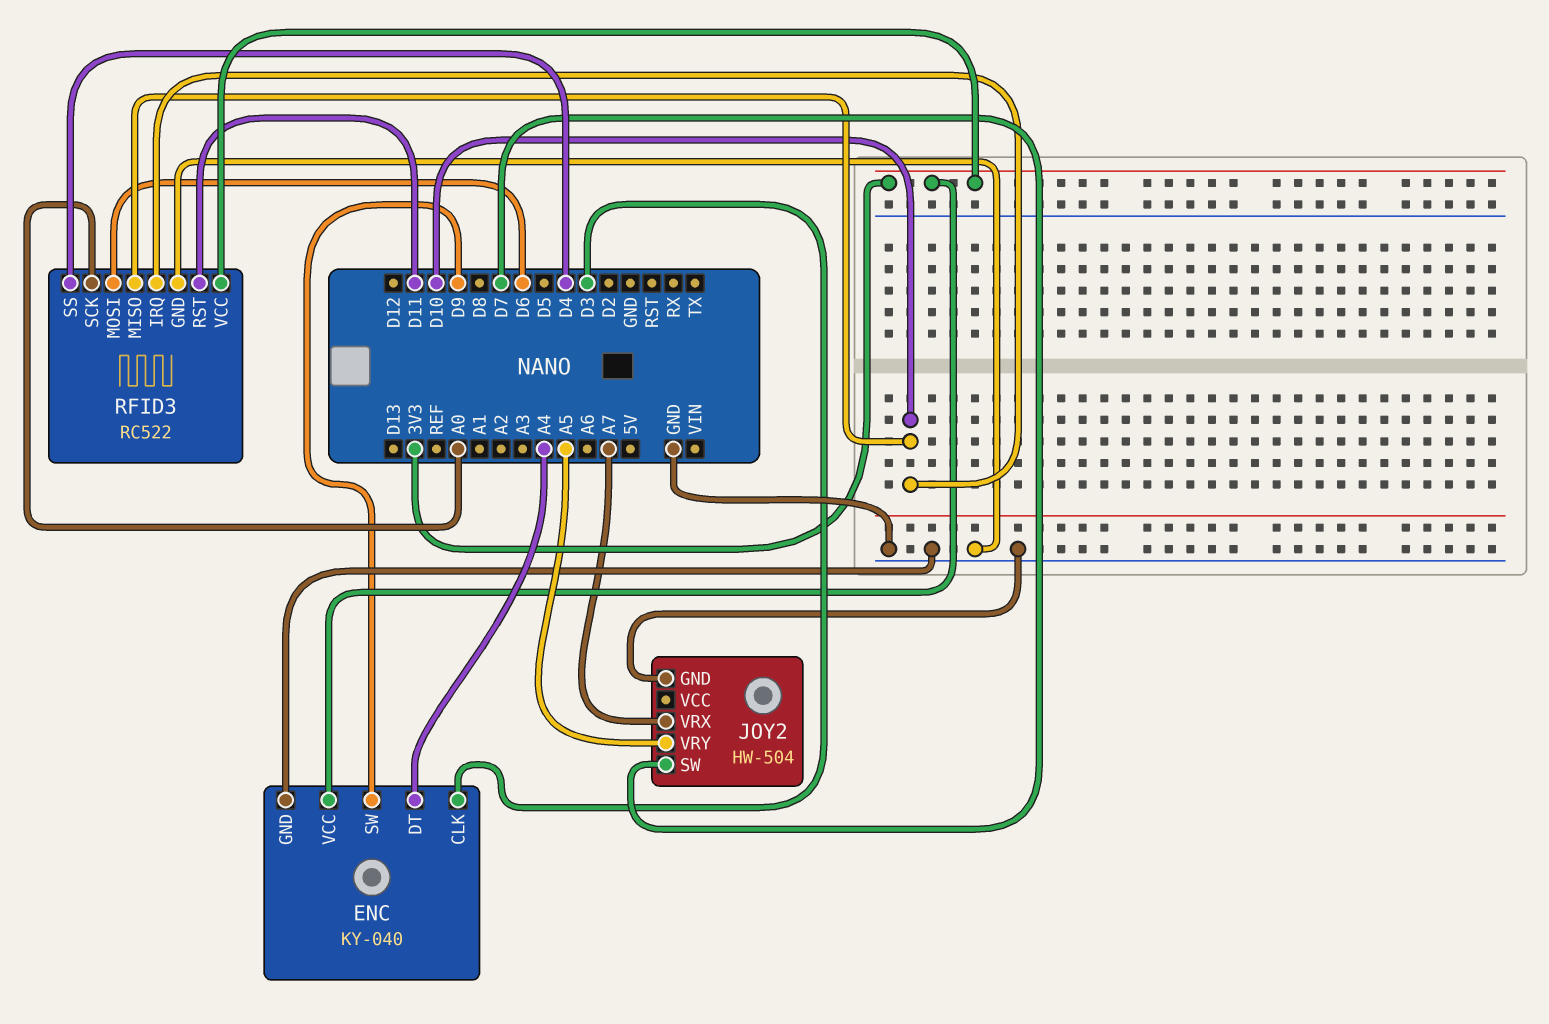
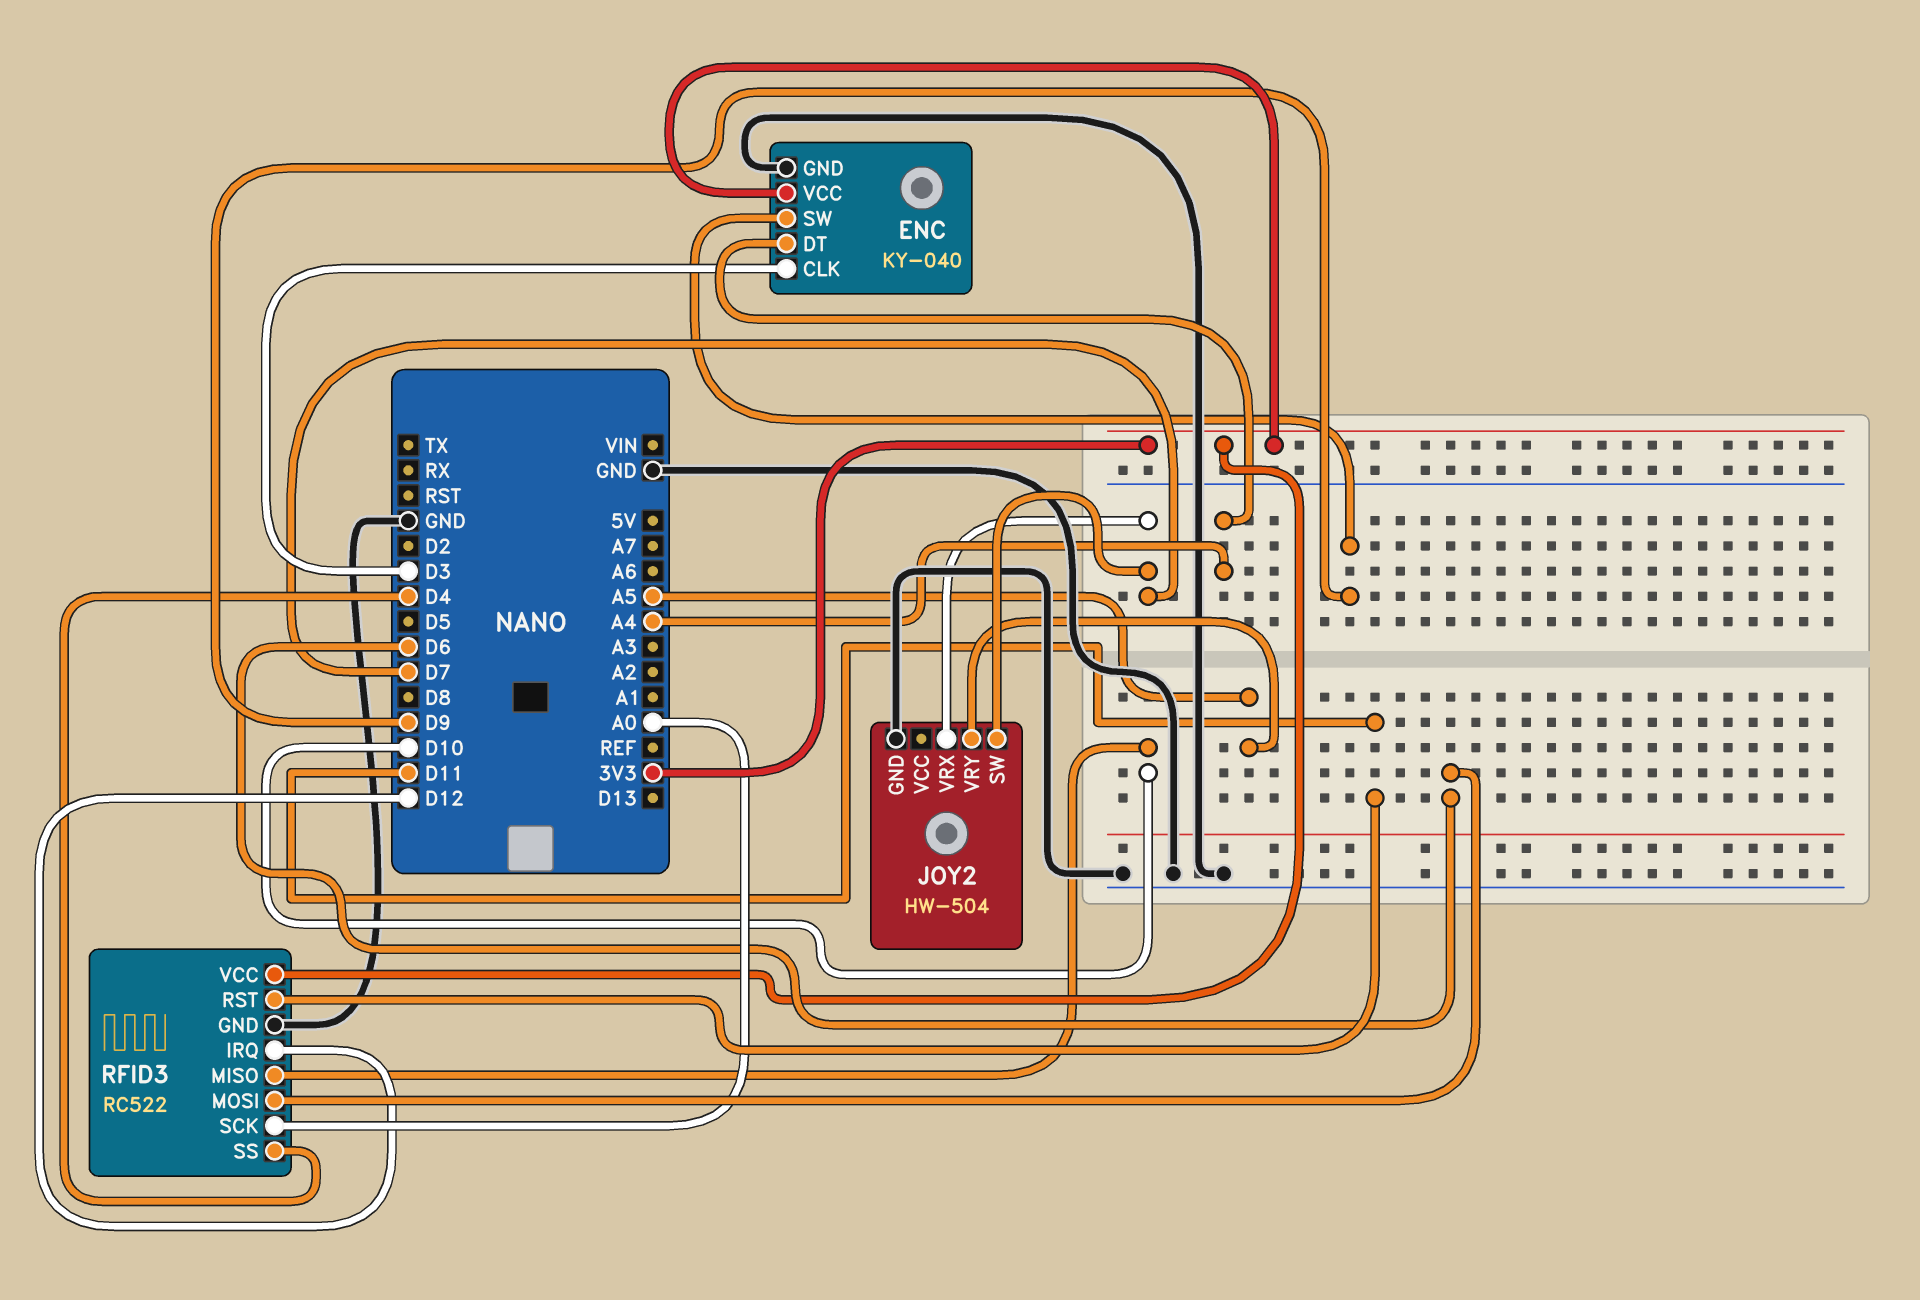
JOY2 pin VRX: A7 -> D7
RFID3 pin IRQ: D10 -> D12

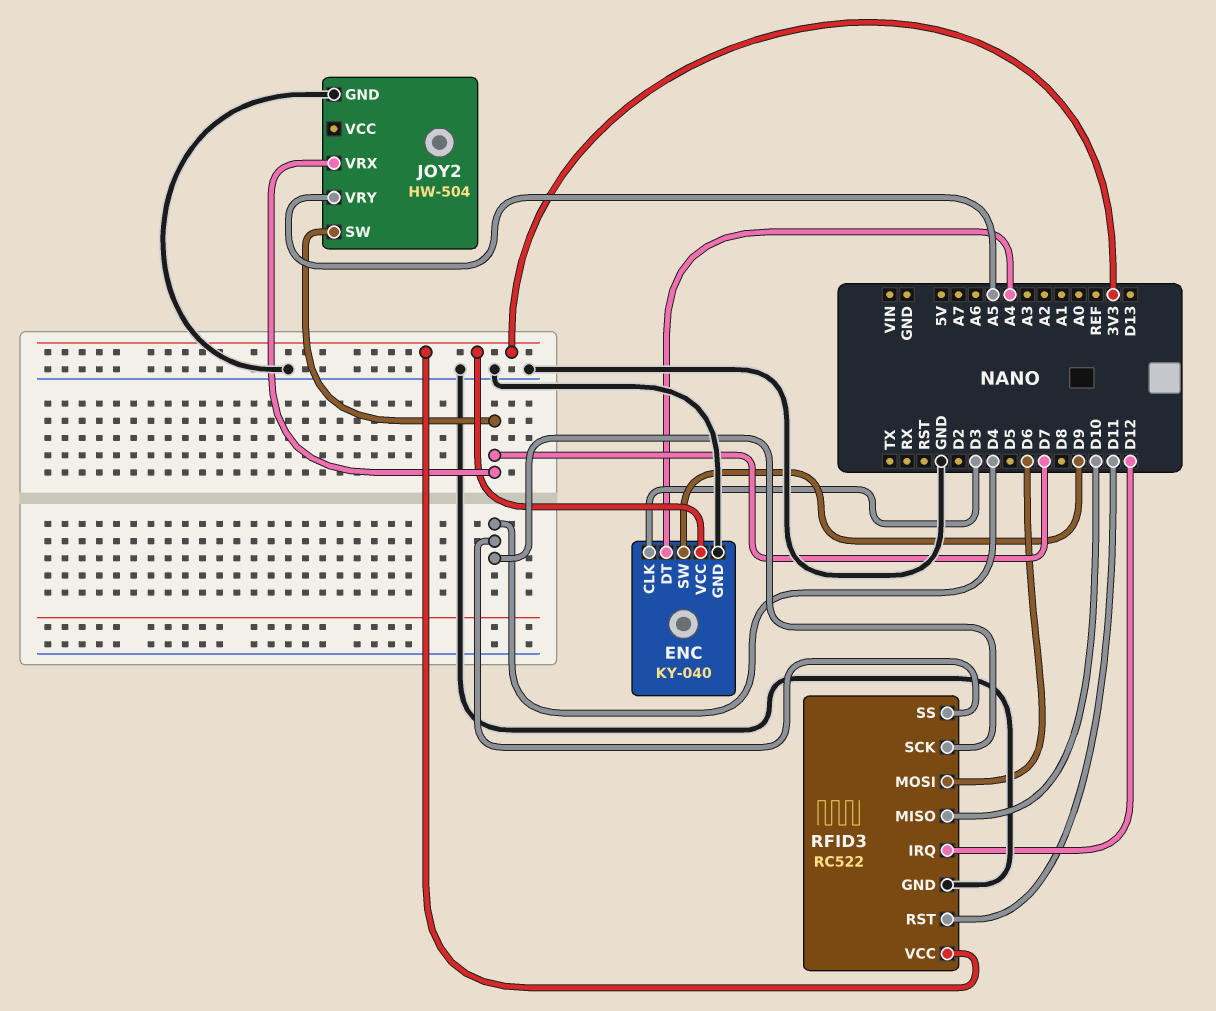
RFID3 pin SCK: A0 -> D4

